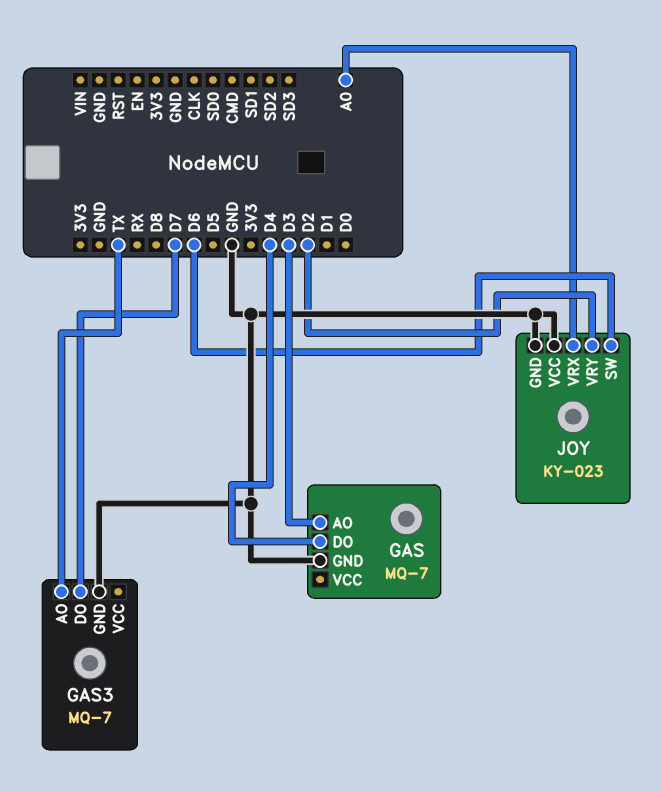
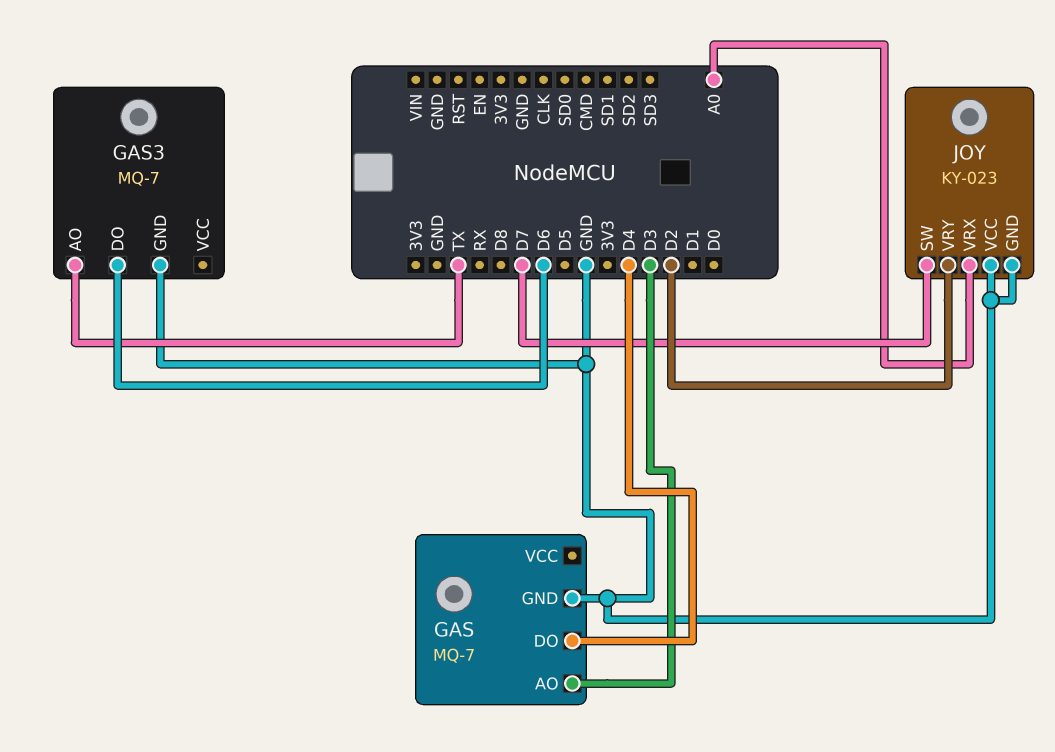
GAS3 pin DO: D7 -> D6
JOY pin SW: D6 -> D7

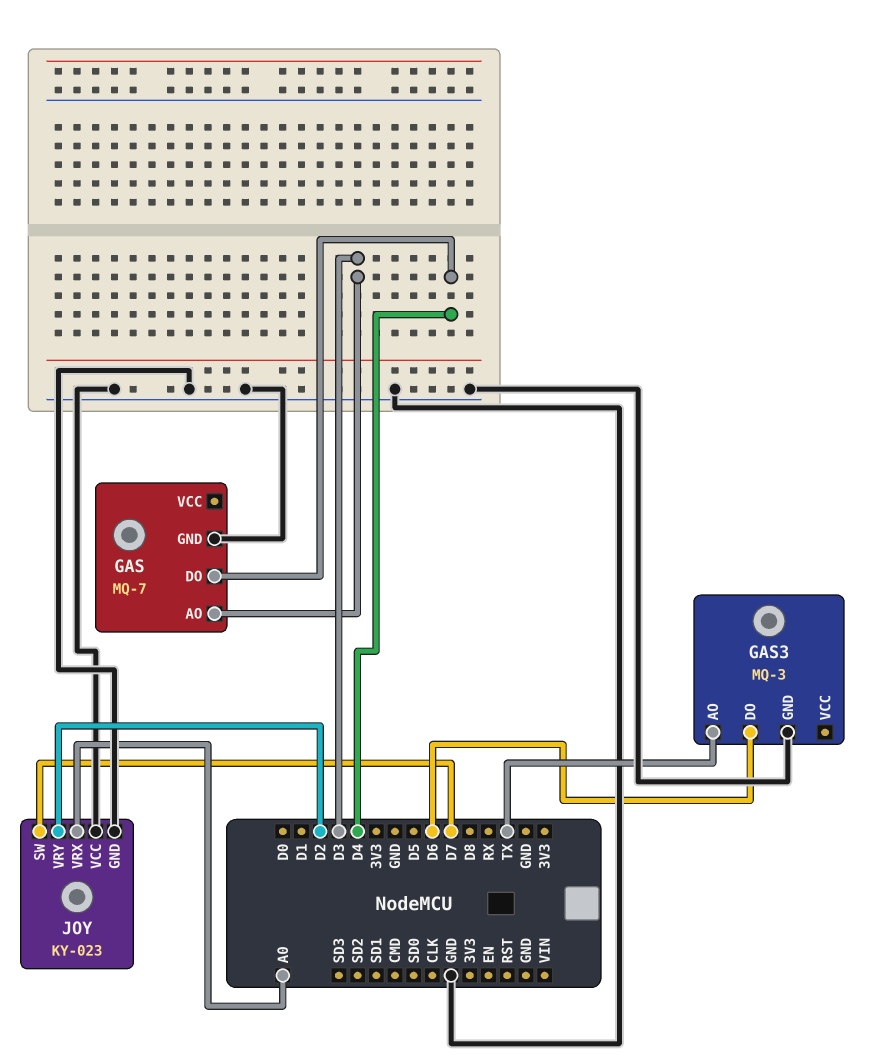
GAS3: MQ-7 -> MQ-3

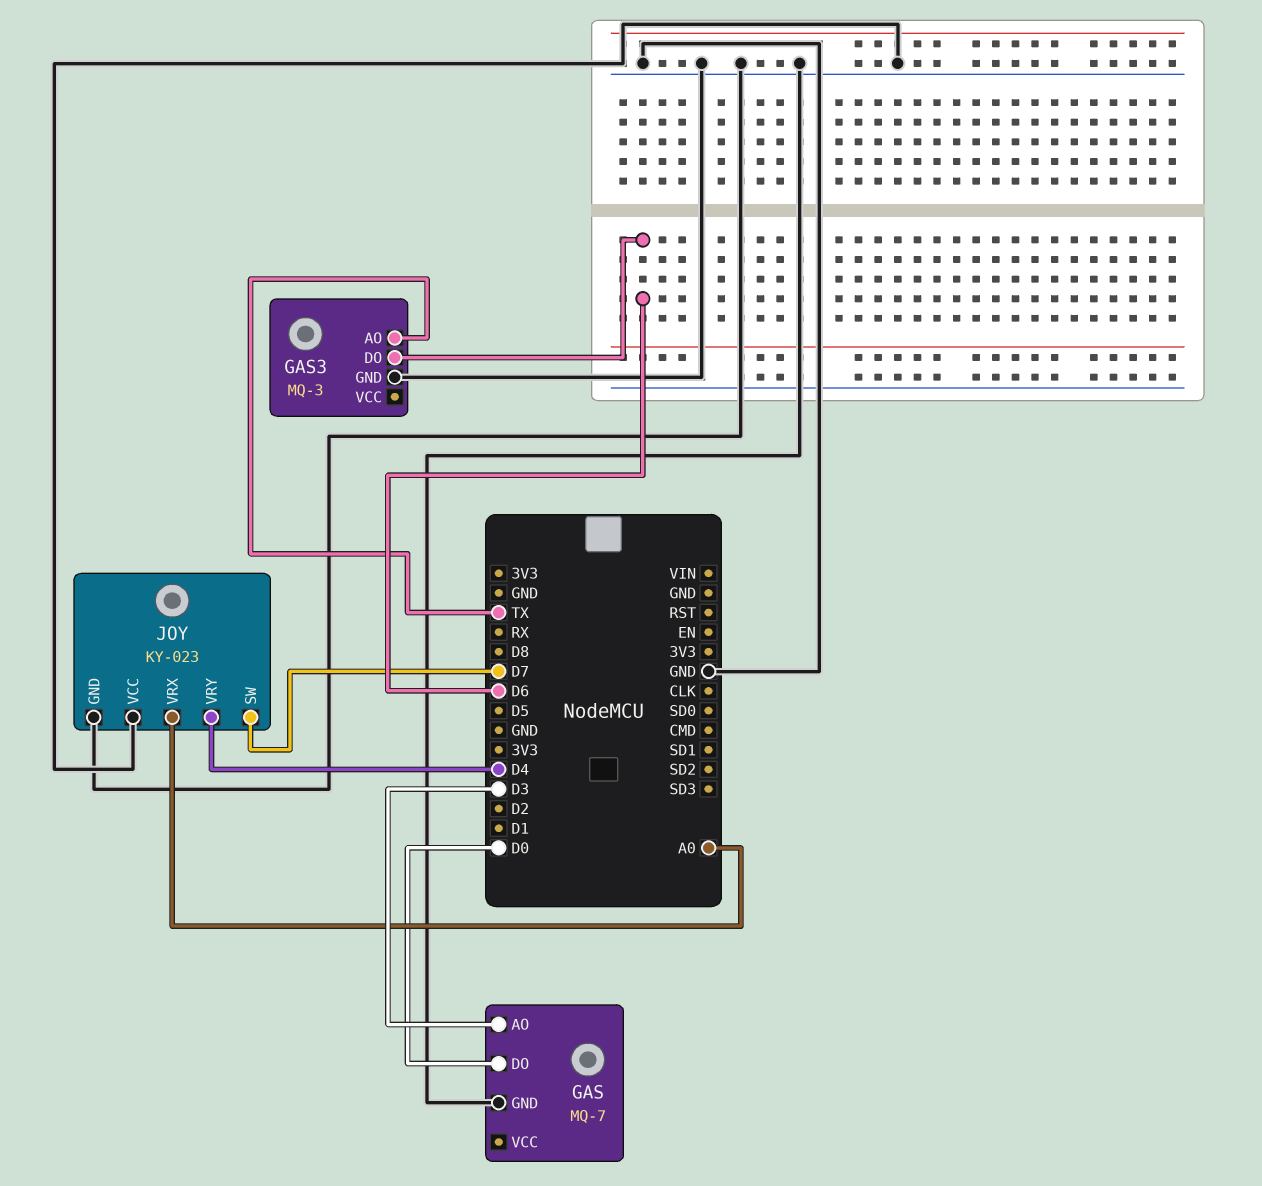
GAS pin DO: D4 -> D0
JOY pin VRY: D2 -> D4

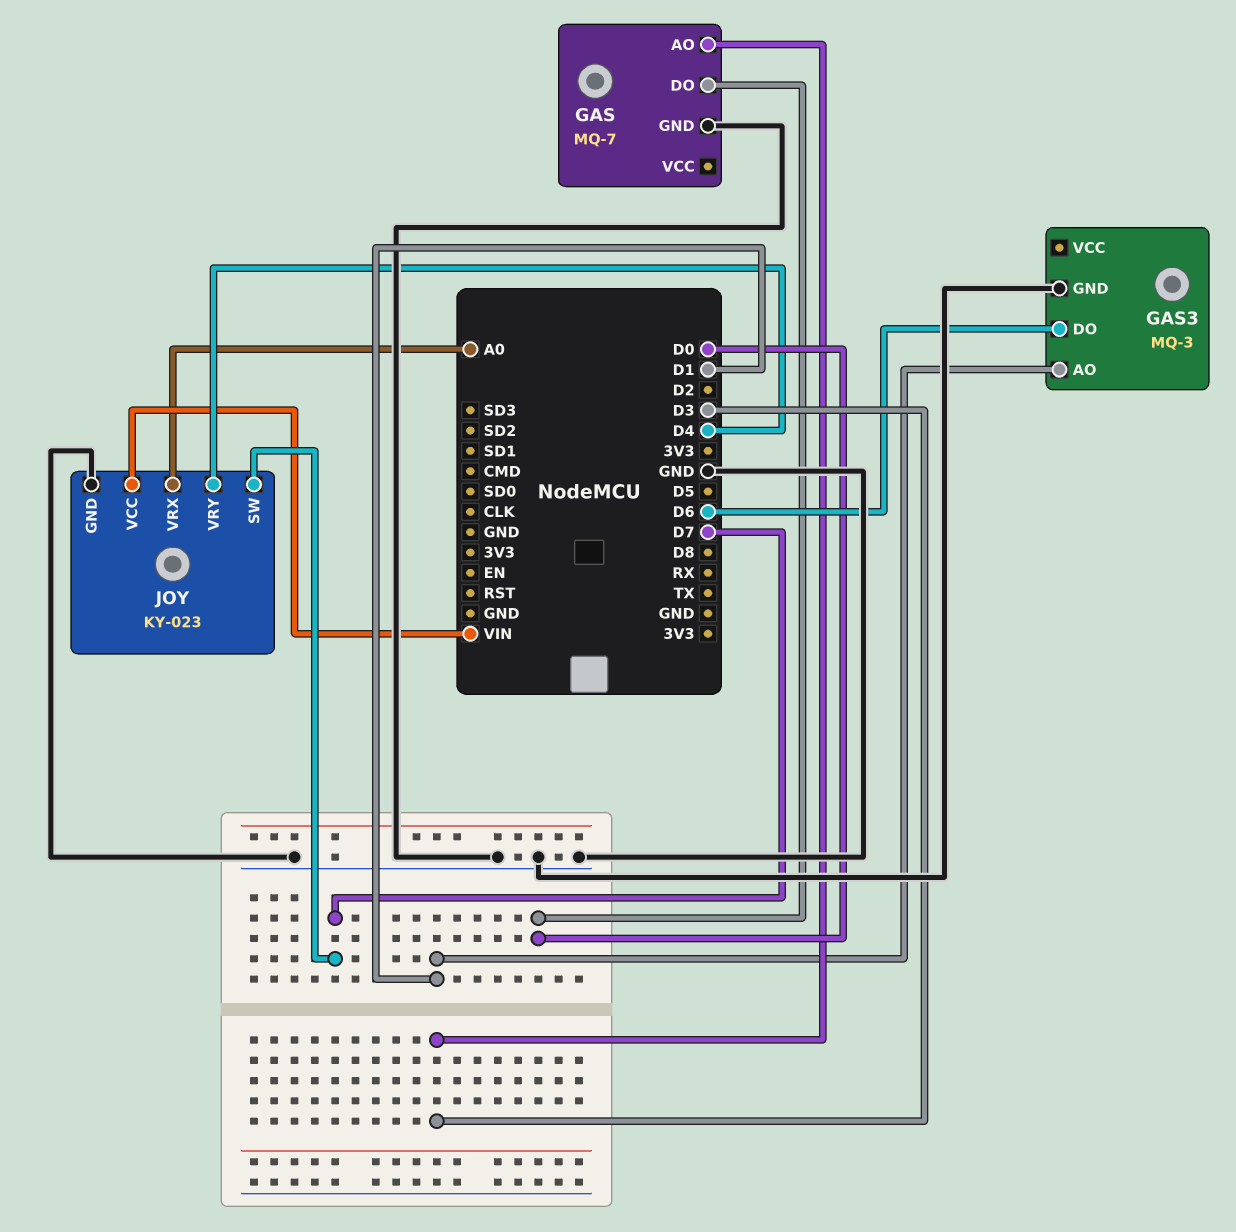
GAS3 pin AO: TX -> D1
JOY pin VCC: GND -> VIN

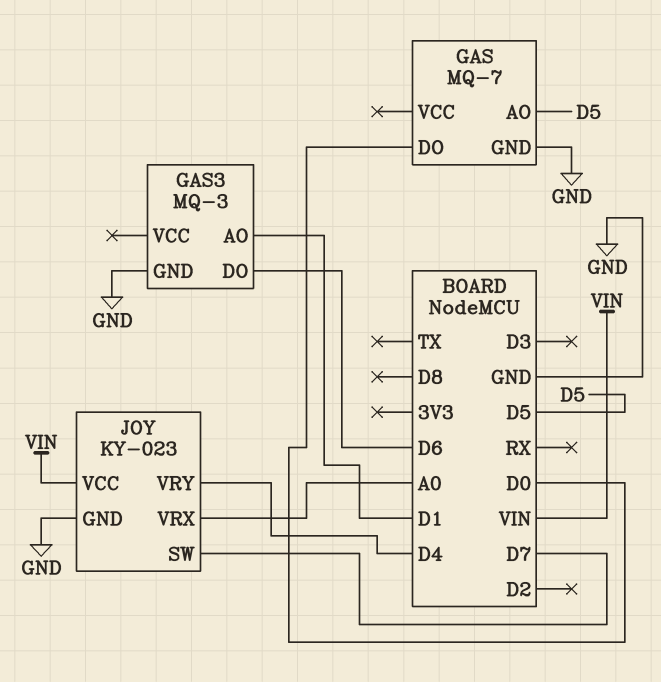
GAS pin AO: D3 -> D5

